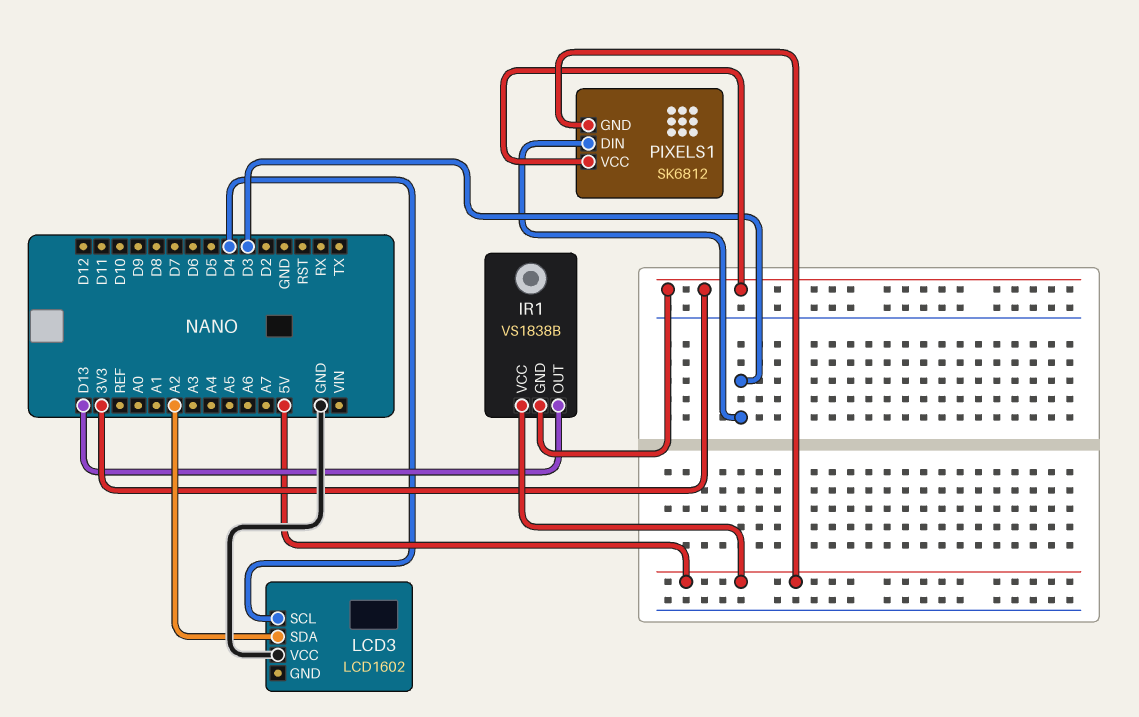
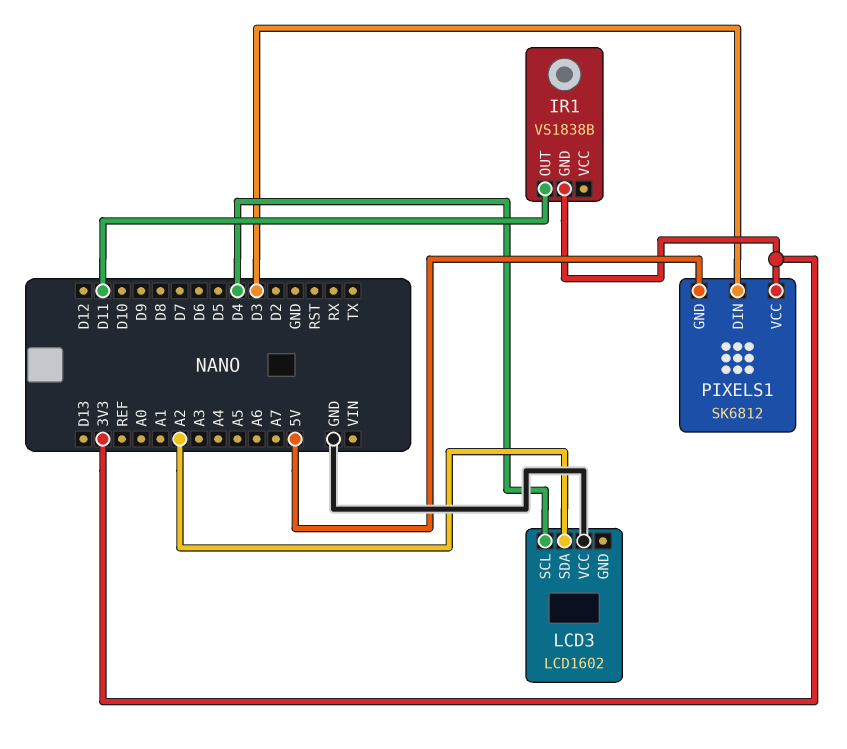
IR1 pin OUT: D13 -> D11
IR1 pin VCC: 5V -> none

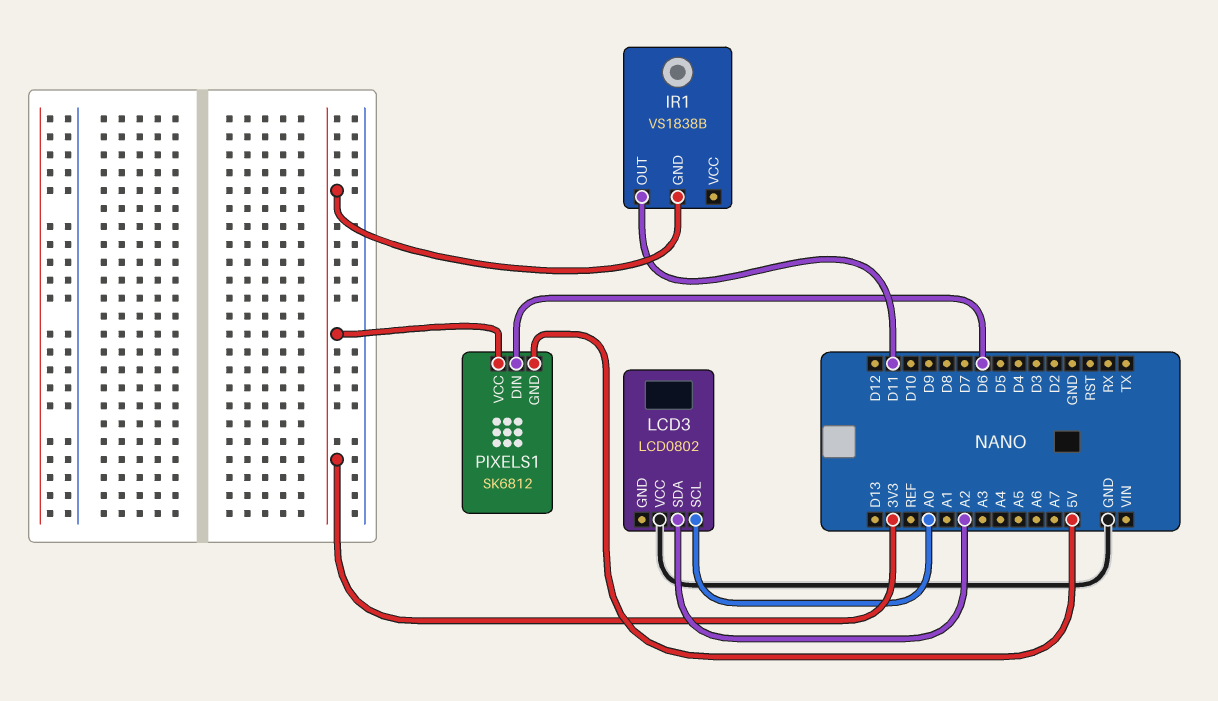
LCD3: LCD1602 -> LCD0802
LCD3 pin SCL: D4 -> A0
PIXELS1 pin DIN: D3 -> D6

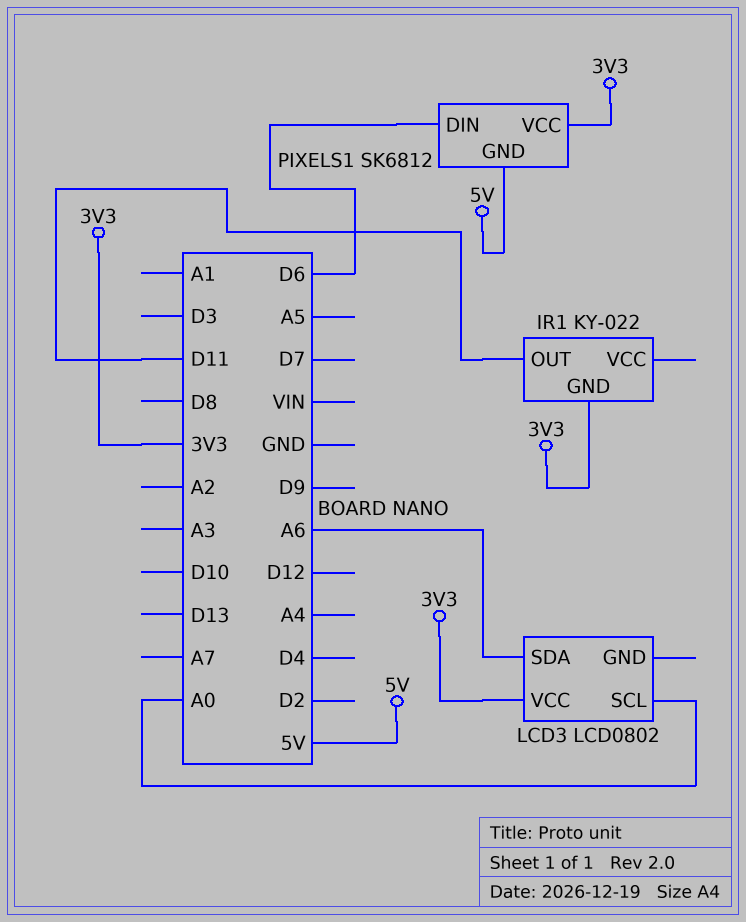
IR1: VS1838B -> KY-022
LCD3 pin SDA: A2 -> A6
LCD3 pin VCC: GND -> 3V3

